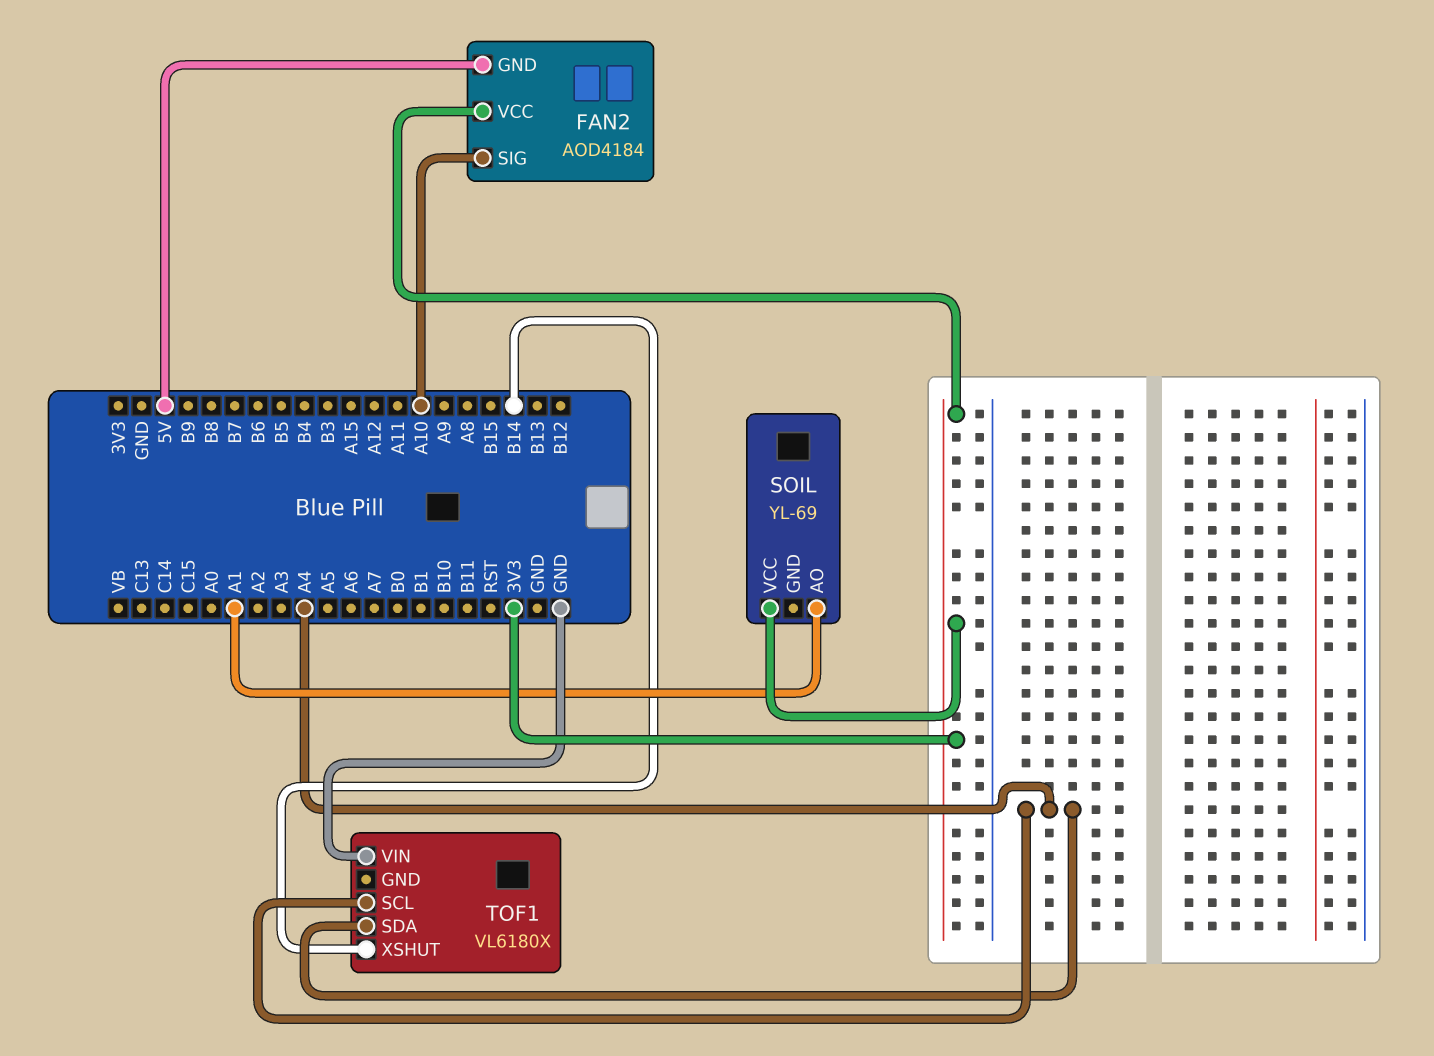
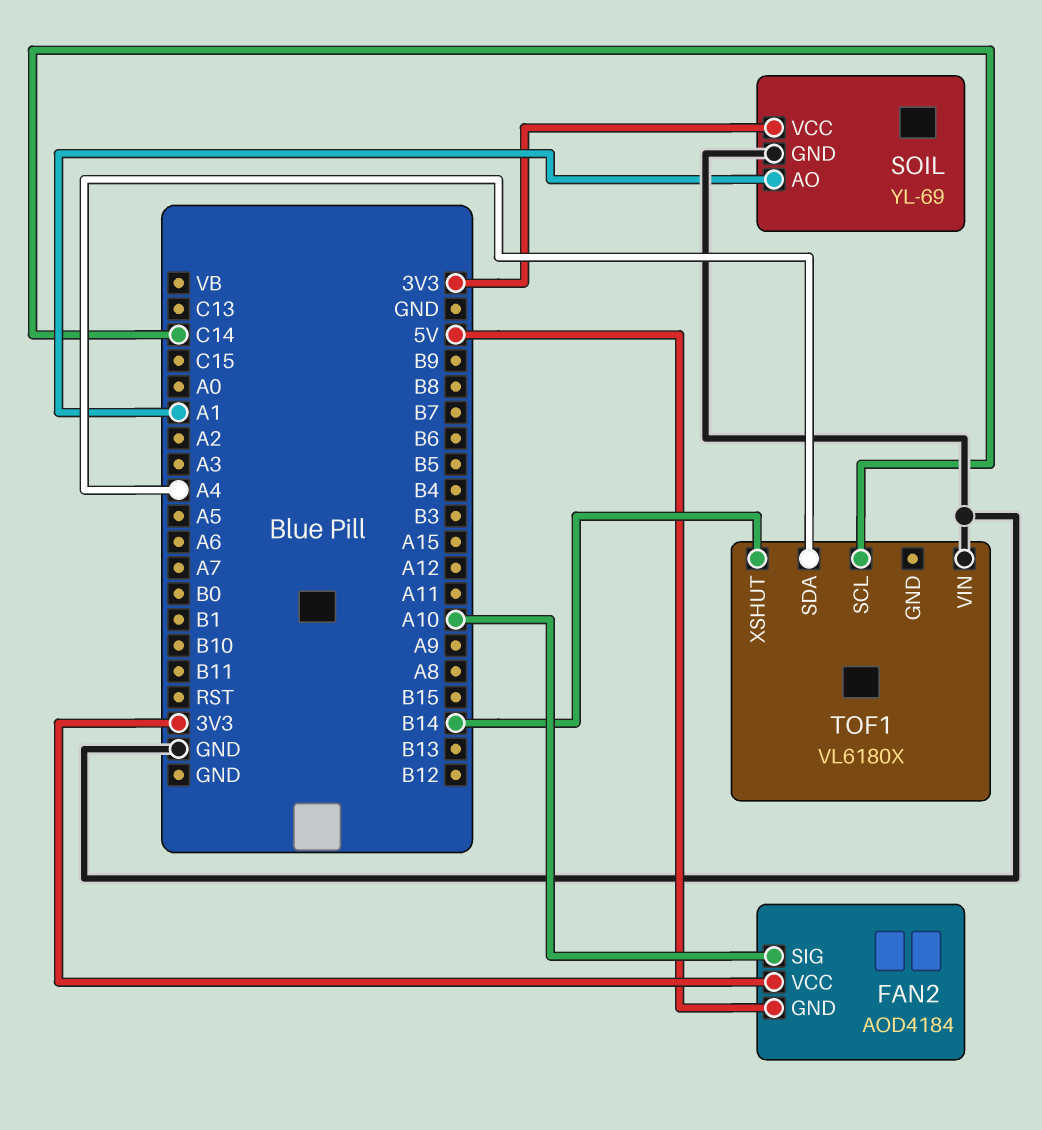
SOIL pin GND: none -> GND
TOF1 pin SCL: A4 -> C14

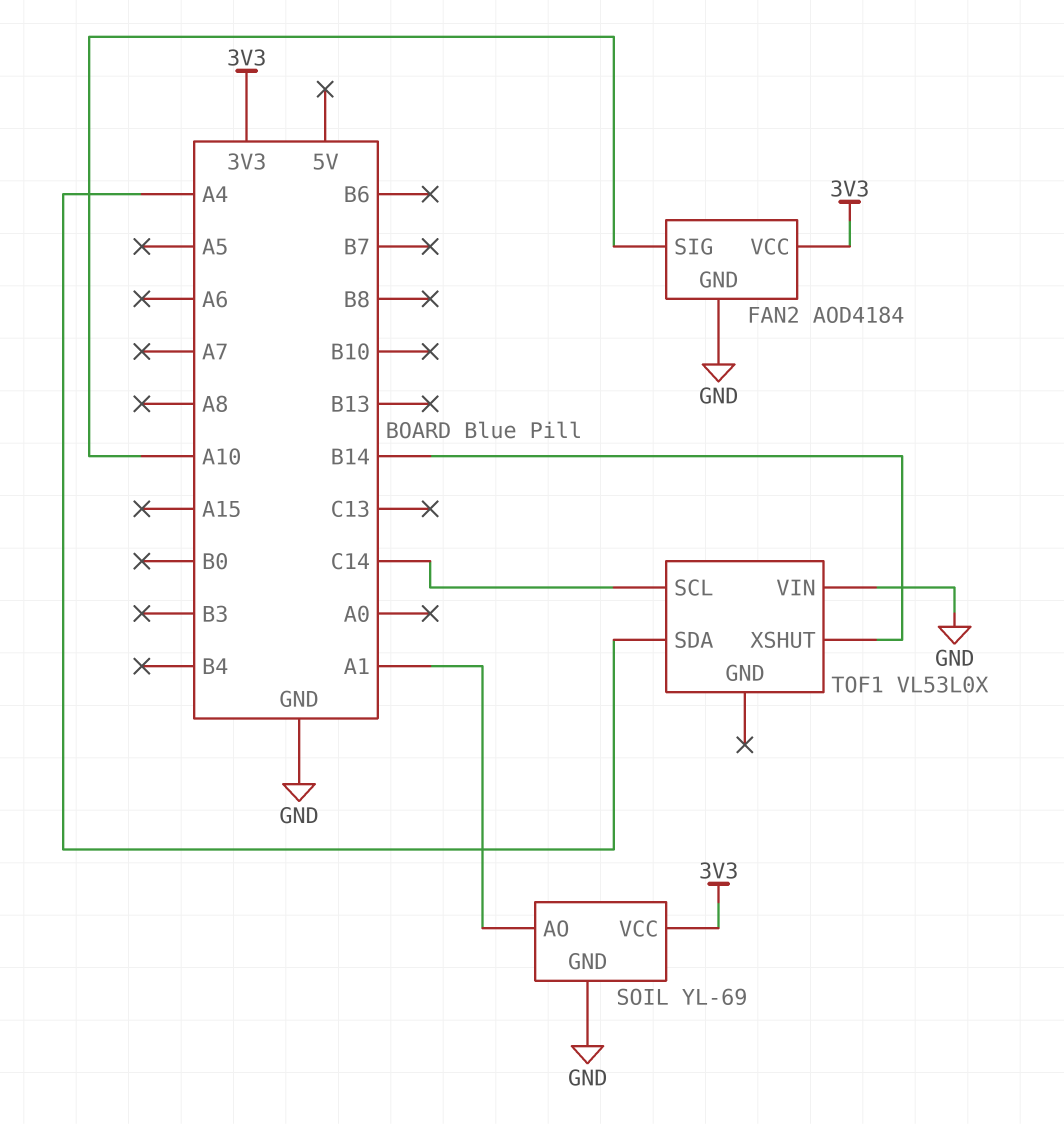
FAN2 pin GND: 5V -> GND
TOF1: VL6180X -> VL53L0X

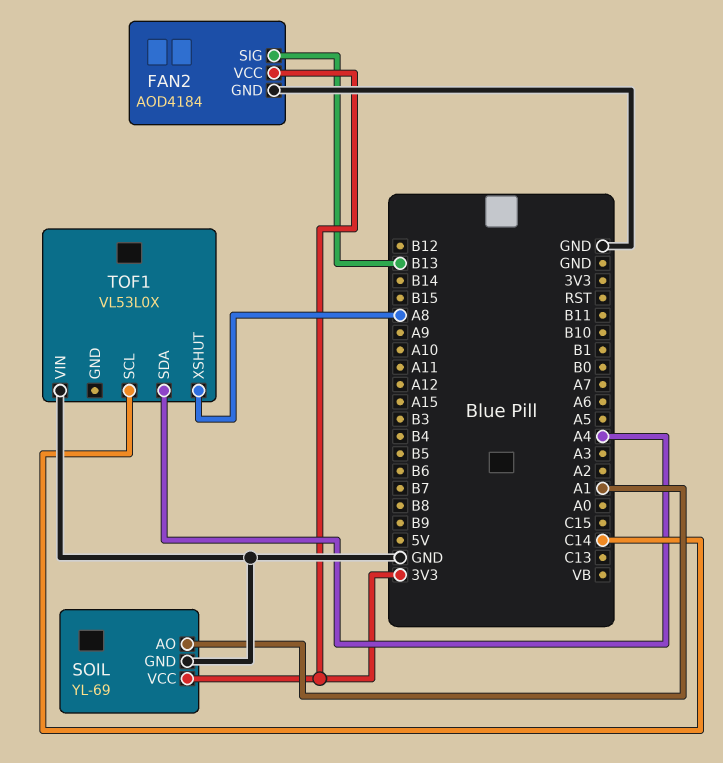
FAN2 pin SIG: A10 -> B13
TOF1 pin XSHUT: B14 -> A8

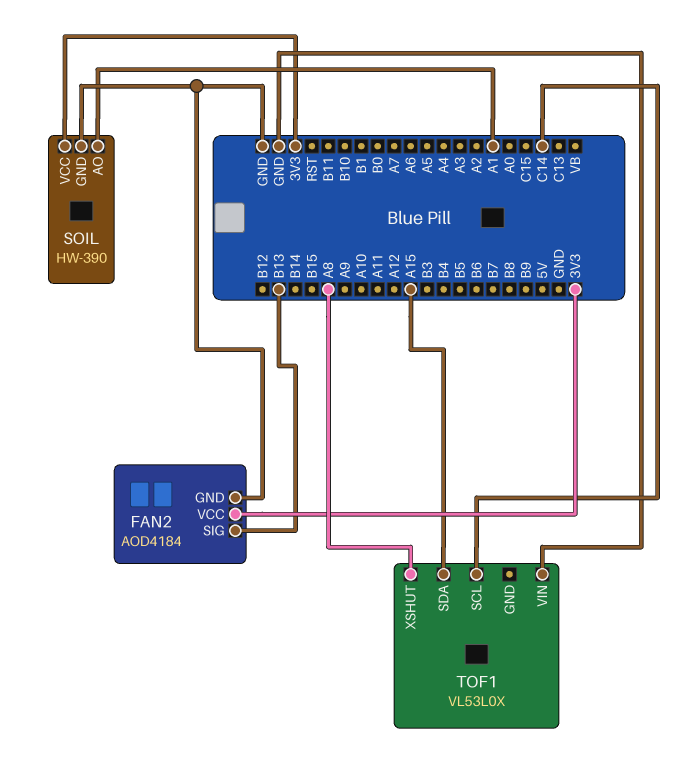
SOIL: YL-69 -> HW-390
TOF1 pin SDA: A4 -> A15

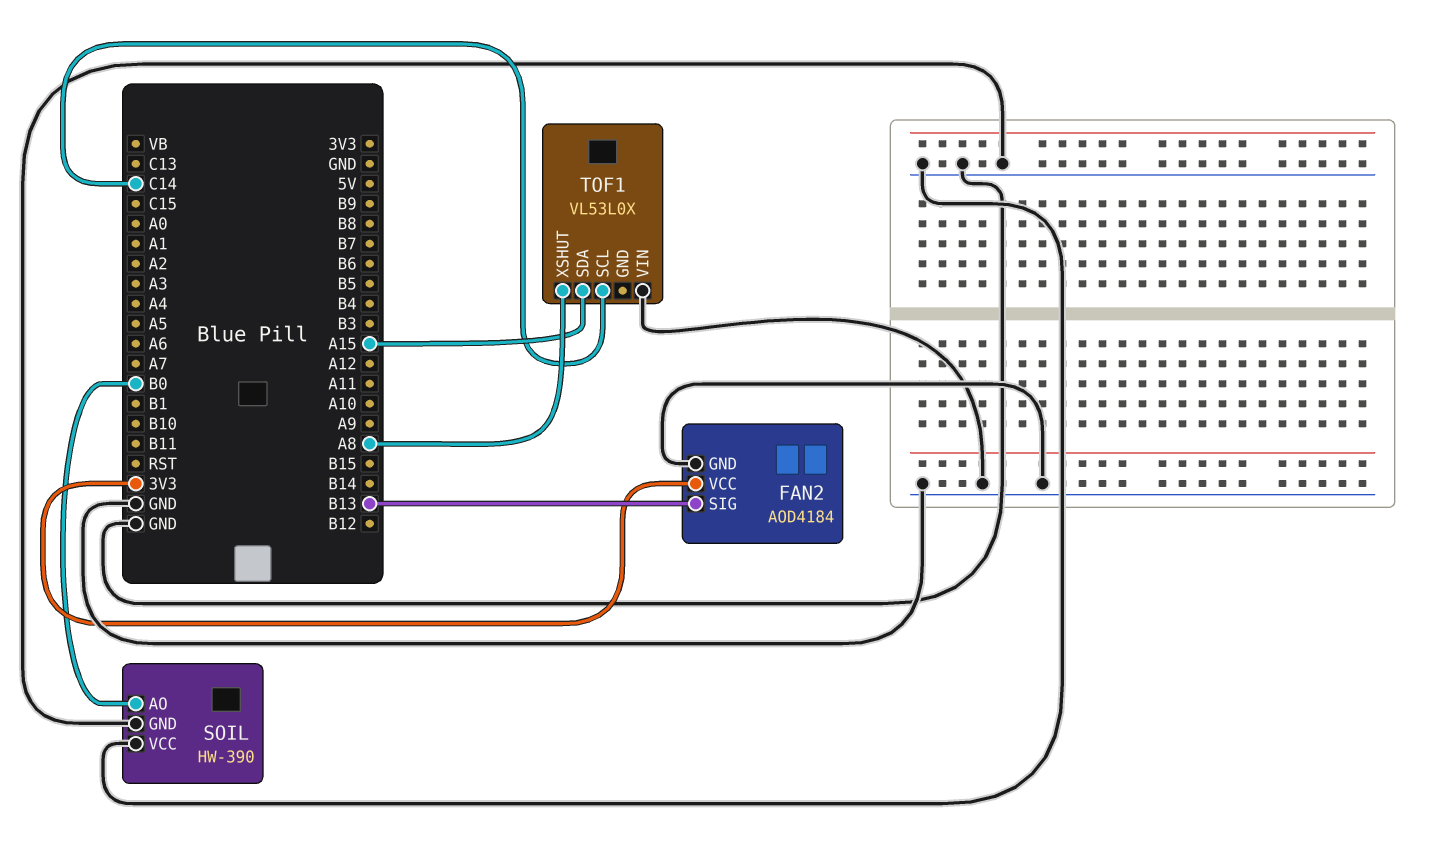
SOIL pin AO: A1 -> B0
SOIL pin VCC: 3V3 -> GND

